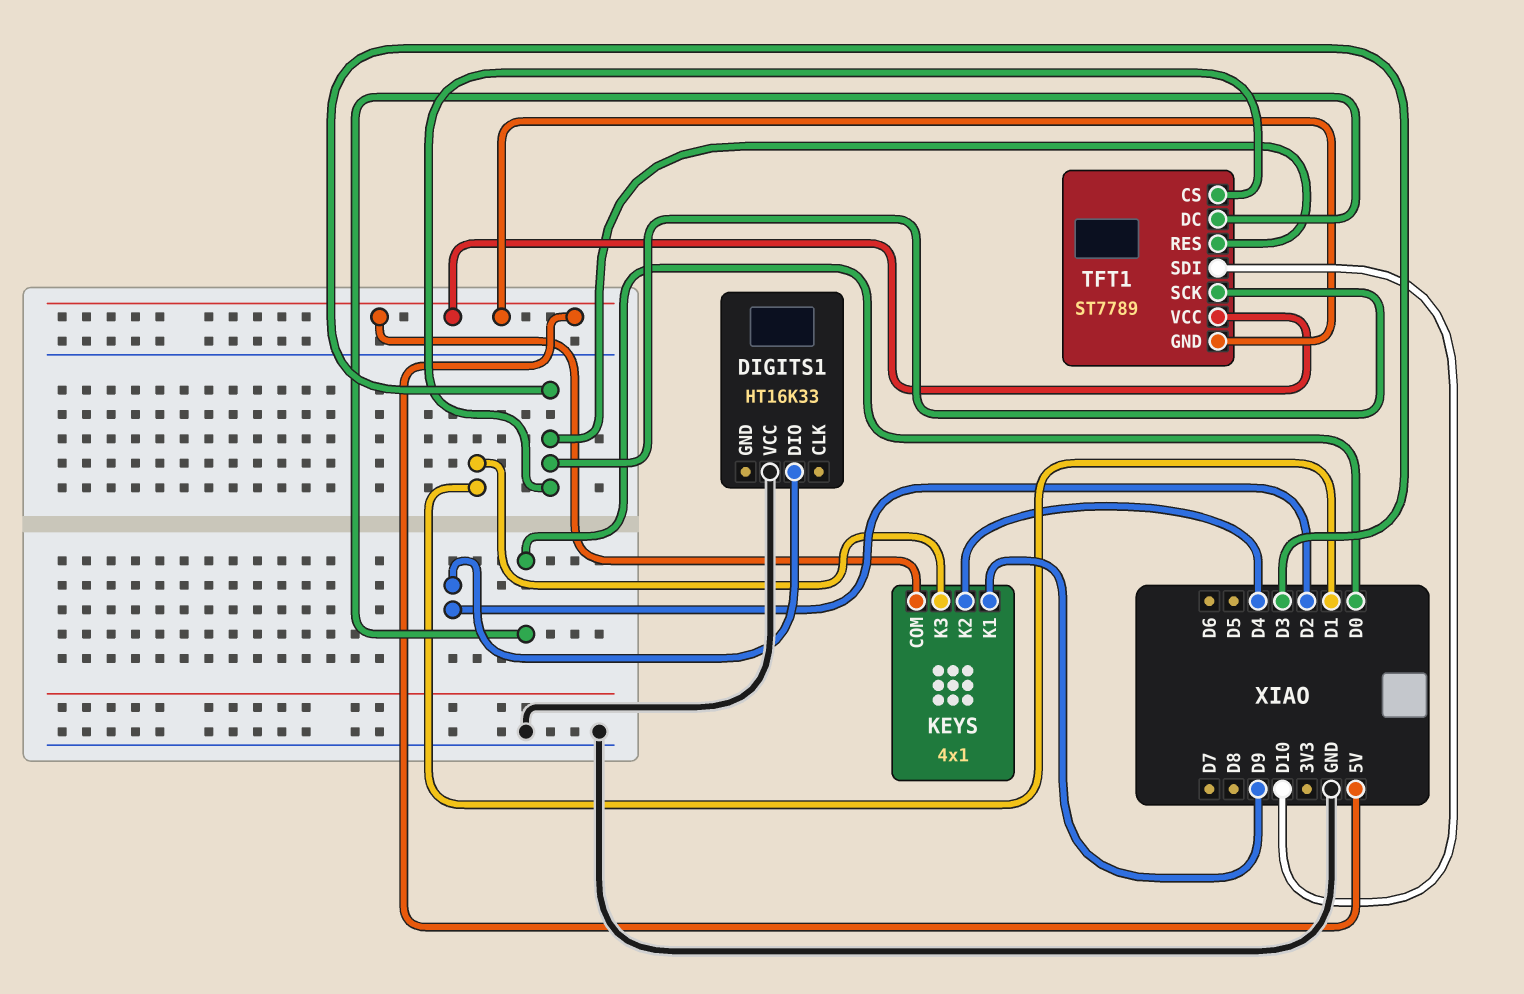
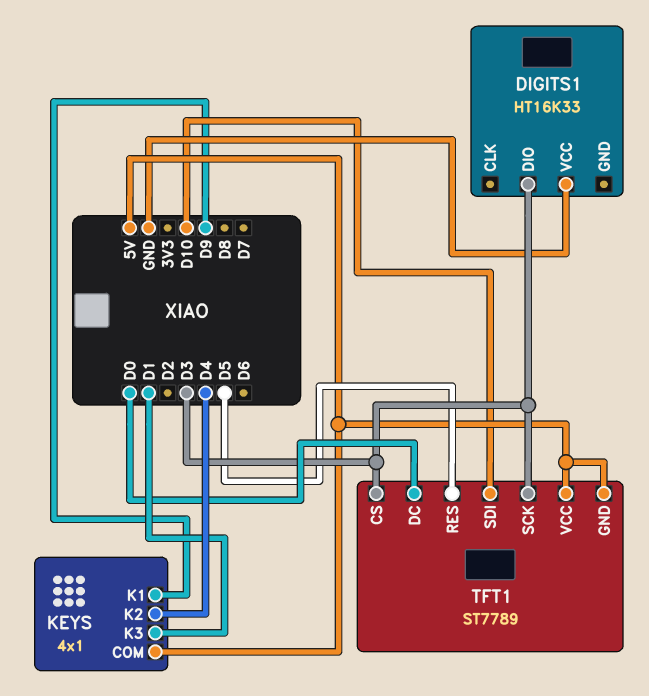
DIGITS1 pin DIO: D2 -> D3
TFT1 pin RES: D3 -> D5

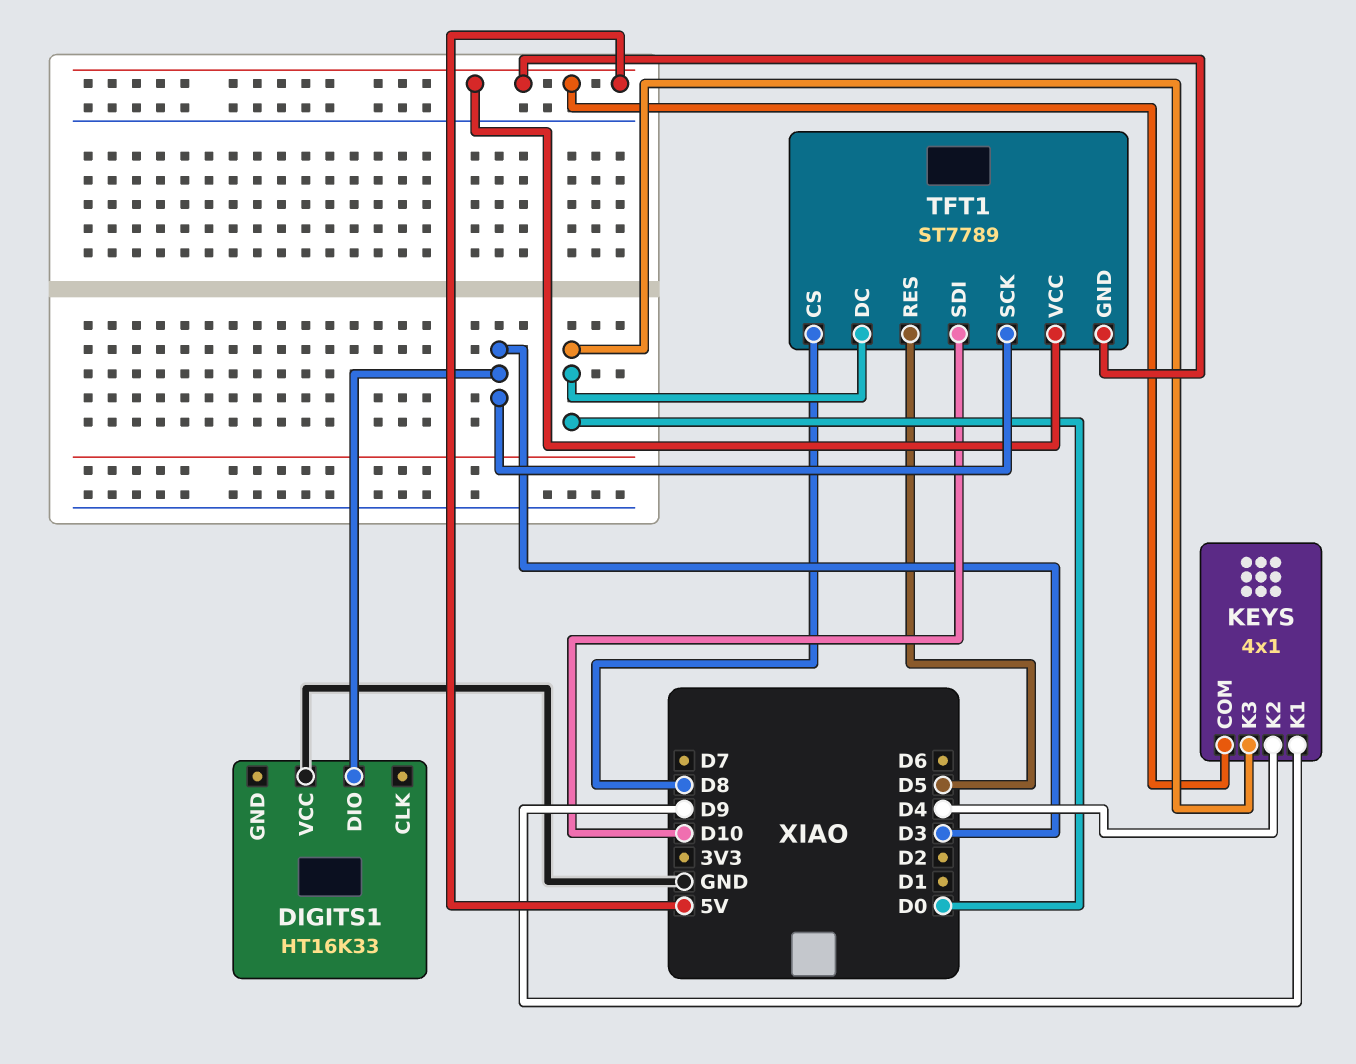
KEYS pin K3: D1 -> D0
TFT1 pin CS: D3 -> D8

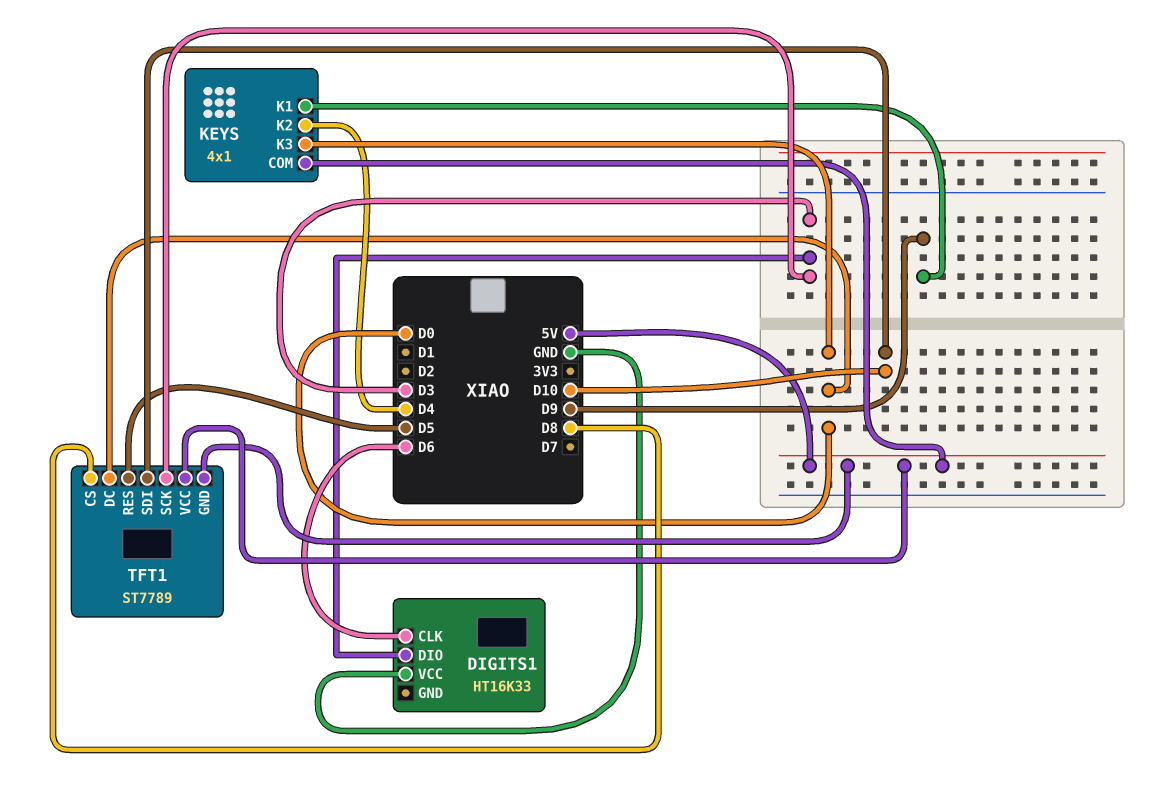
DIGITS1 pin CLK: none -> D6

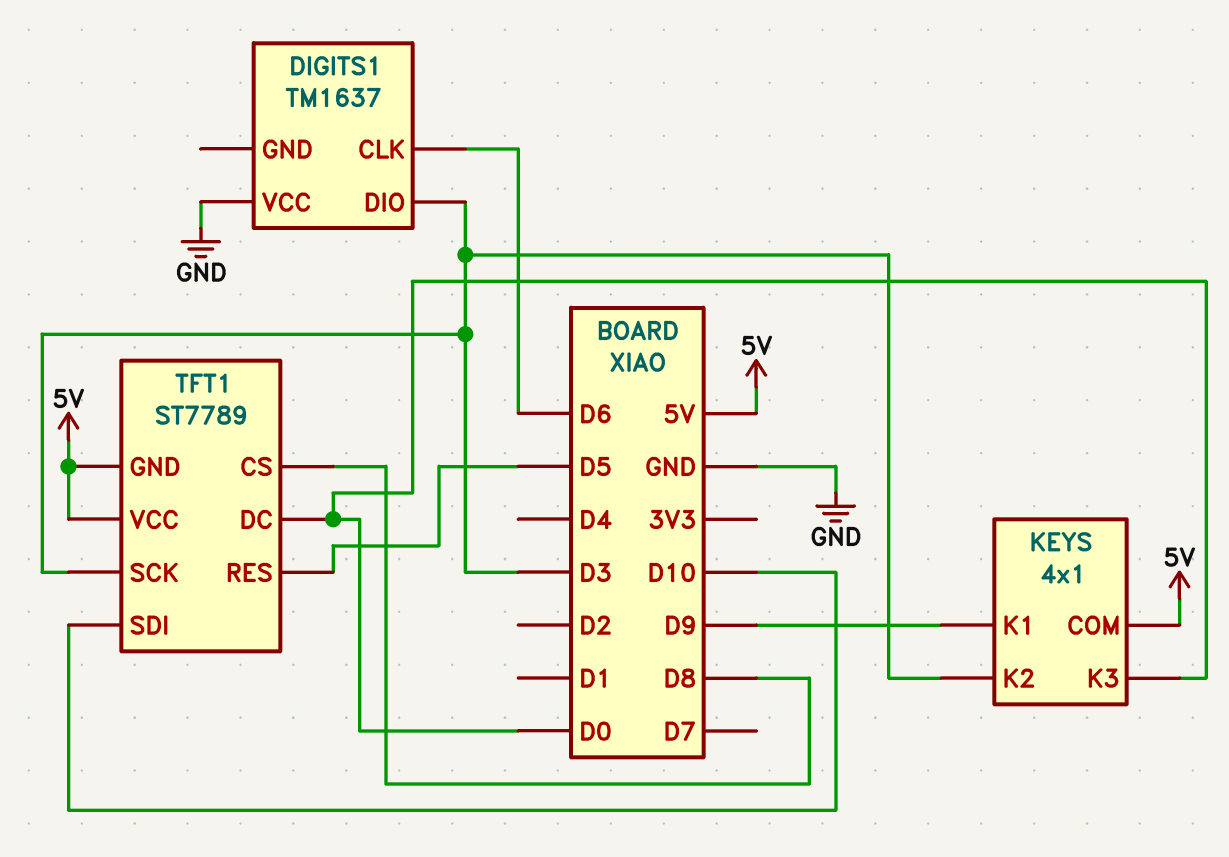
DIGITS1: HT16K33 -> TM1637
KEYS pin K2: D4 -> D3

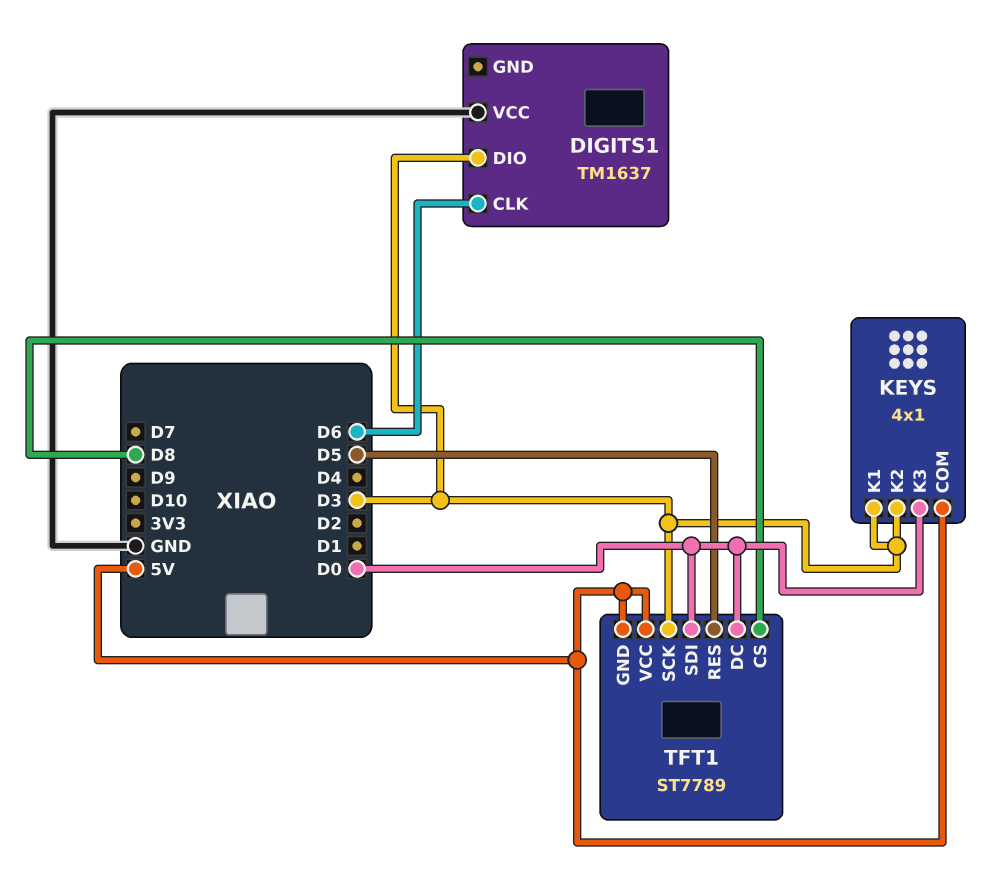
KEYS pin K1: D9 -> D3
TFT1 pin SDI: D10 -> D0

